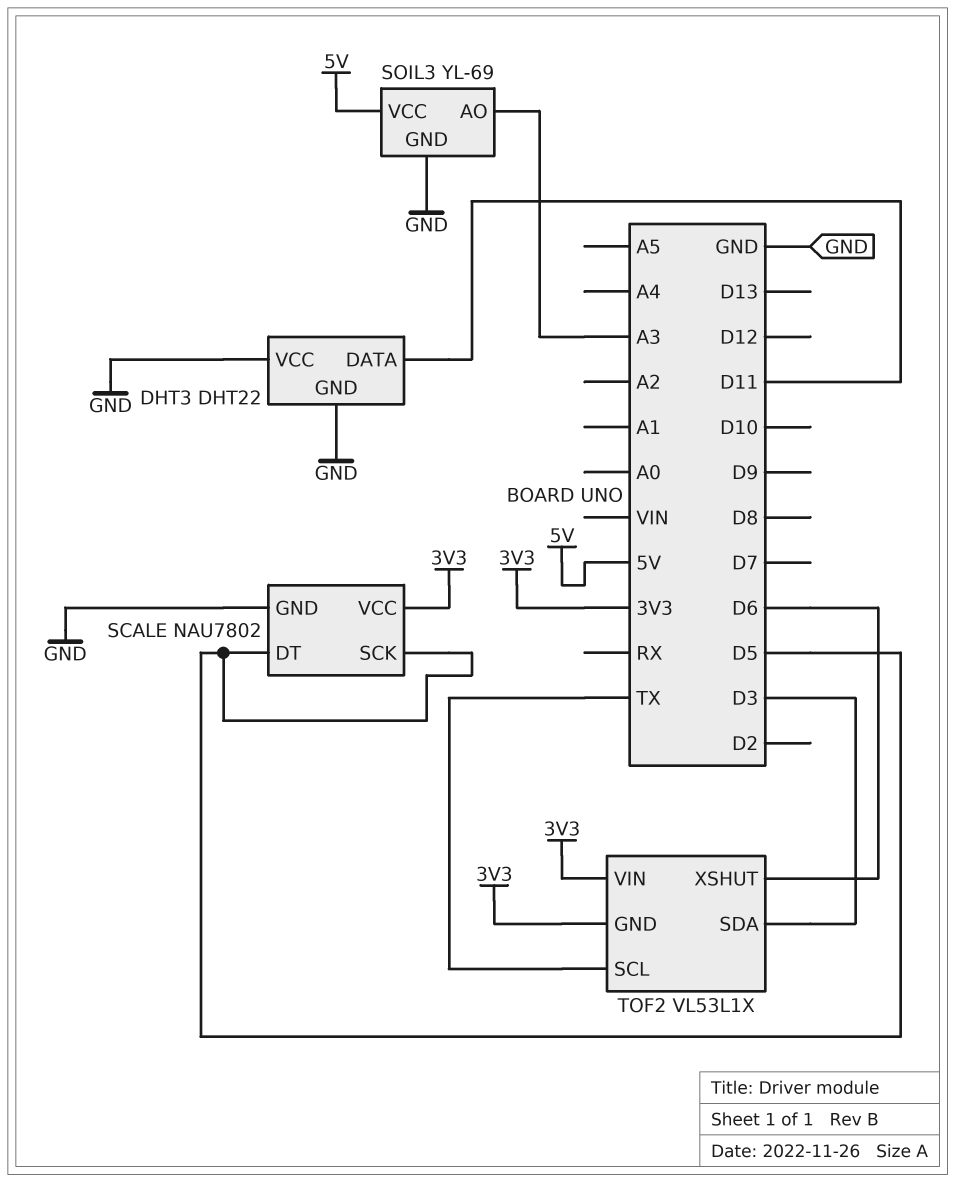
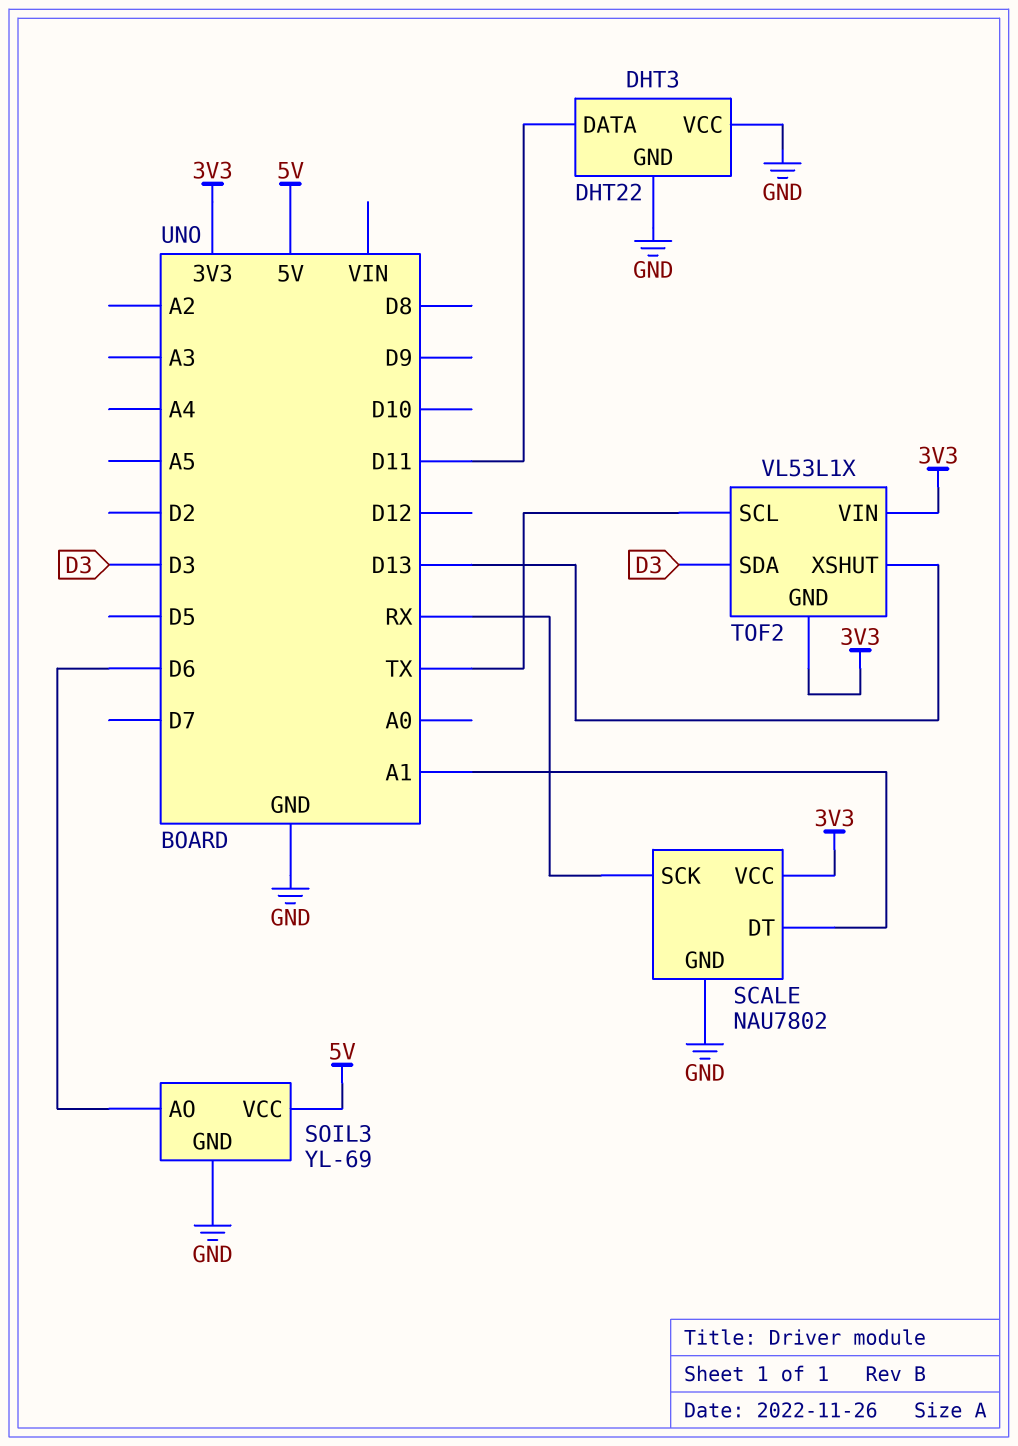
SCALE pin DT: D5 -> A1
SCALE pin SCK: D5 -> RX
SOIL3 pin AO: A3 -> D6
TOF2 pin XSHUT: D6 -> D13

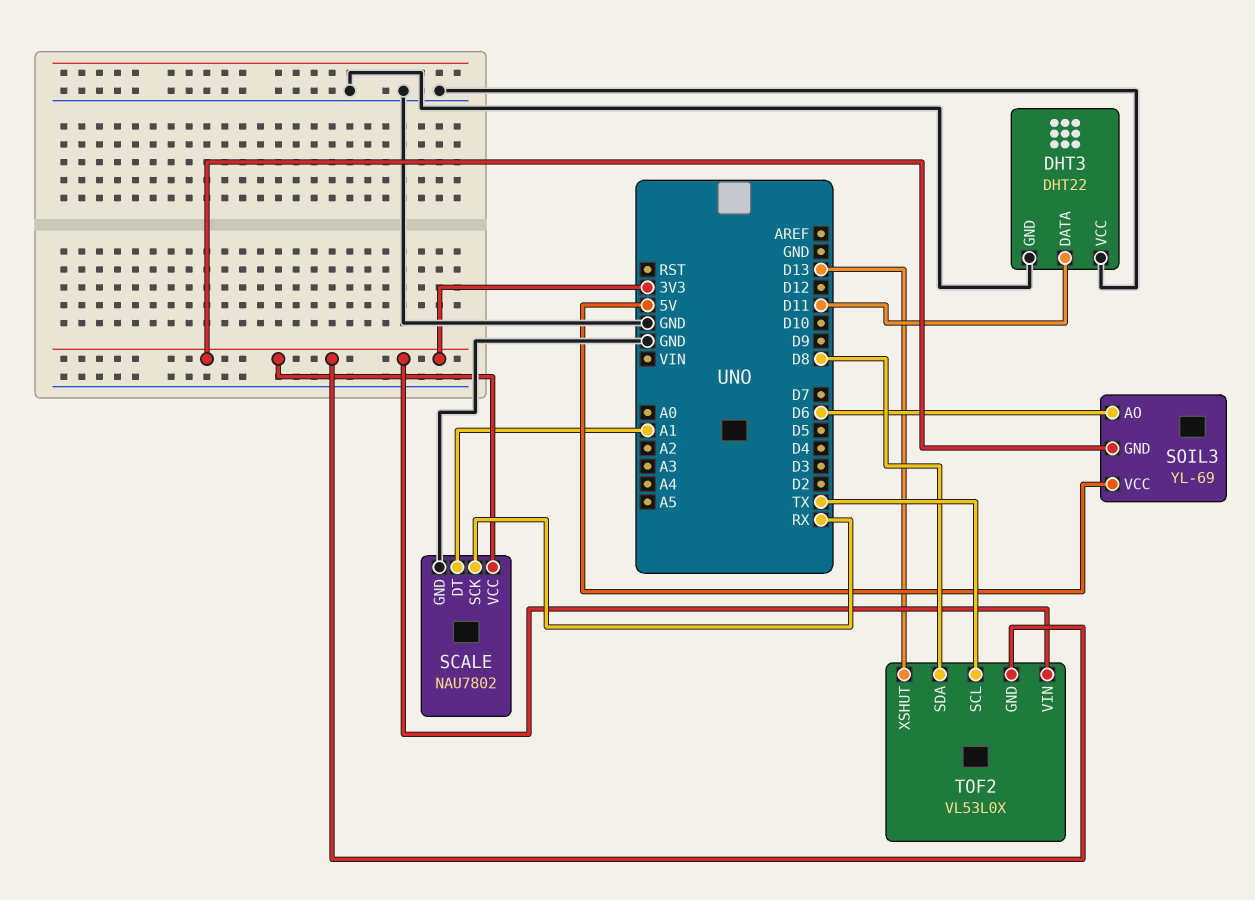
SOIL3 pin GND: GND -> 3V3
TOF2: VL53L1X -> VL53L0X
TOF2 pin SDA: D3 -> D8

